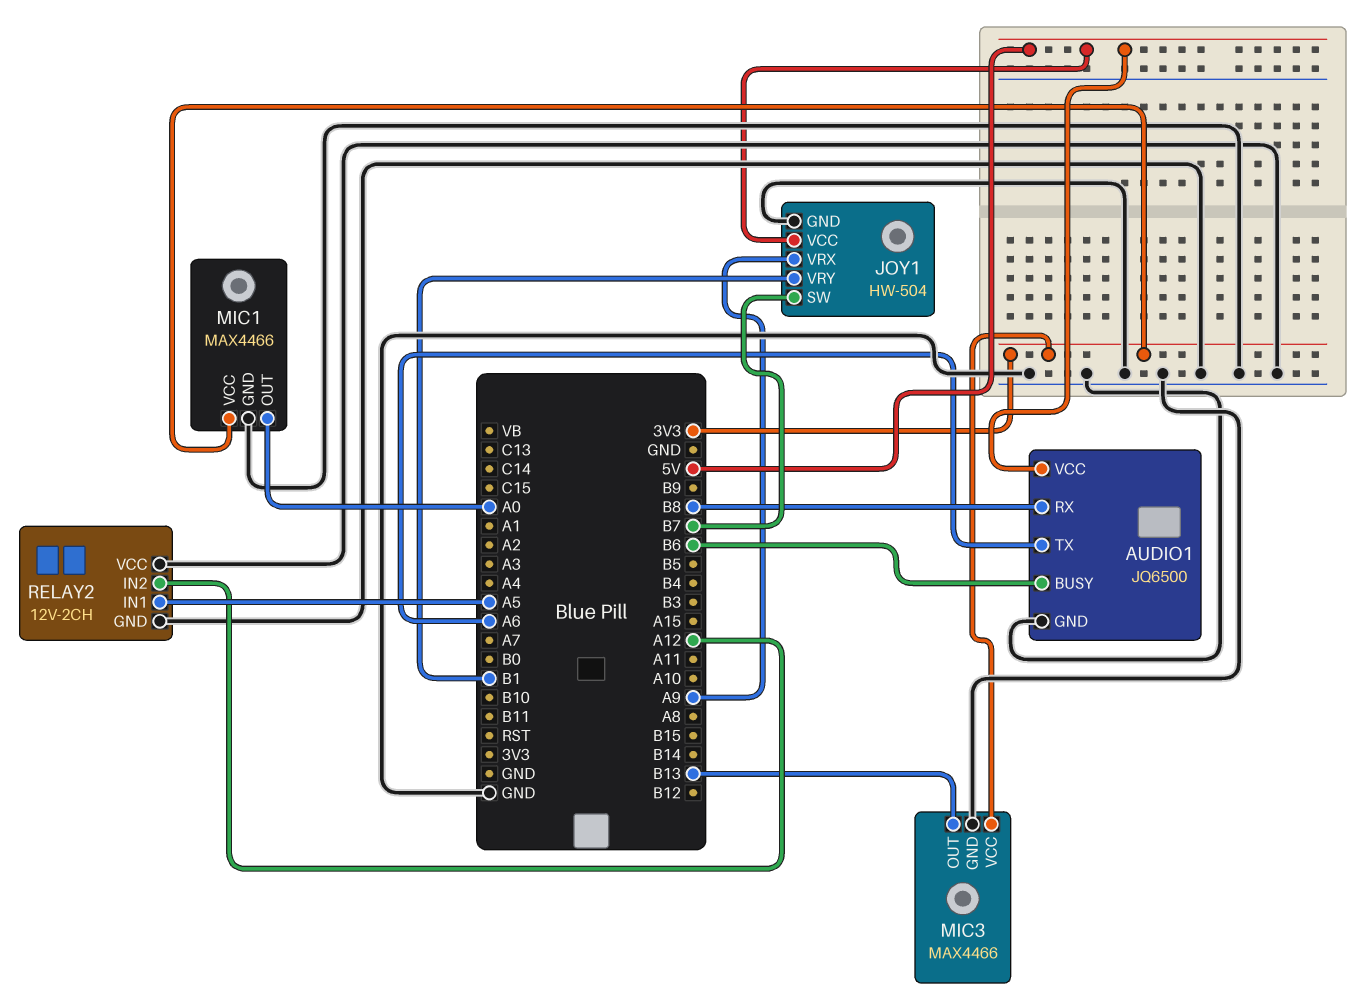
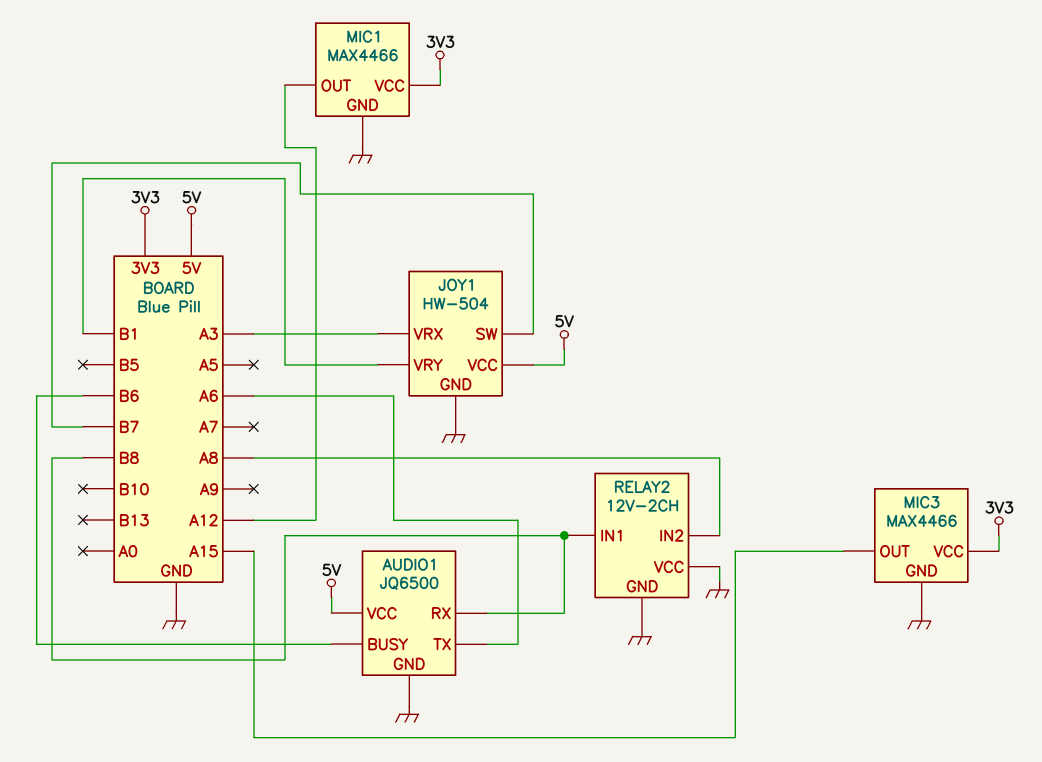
JOY1 pin VRX: A9 -> A3
MIC1 pin OUT: A0 -> A12
MIC3 pin OUT: B13 -> A15
RELAY2 pin IN1: A5 -> B8
RELAY2 pin IN2: A12 -> A8

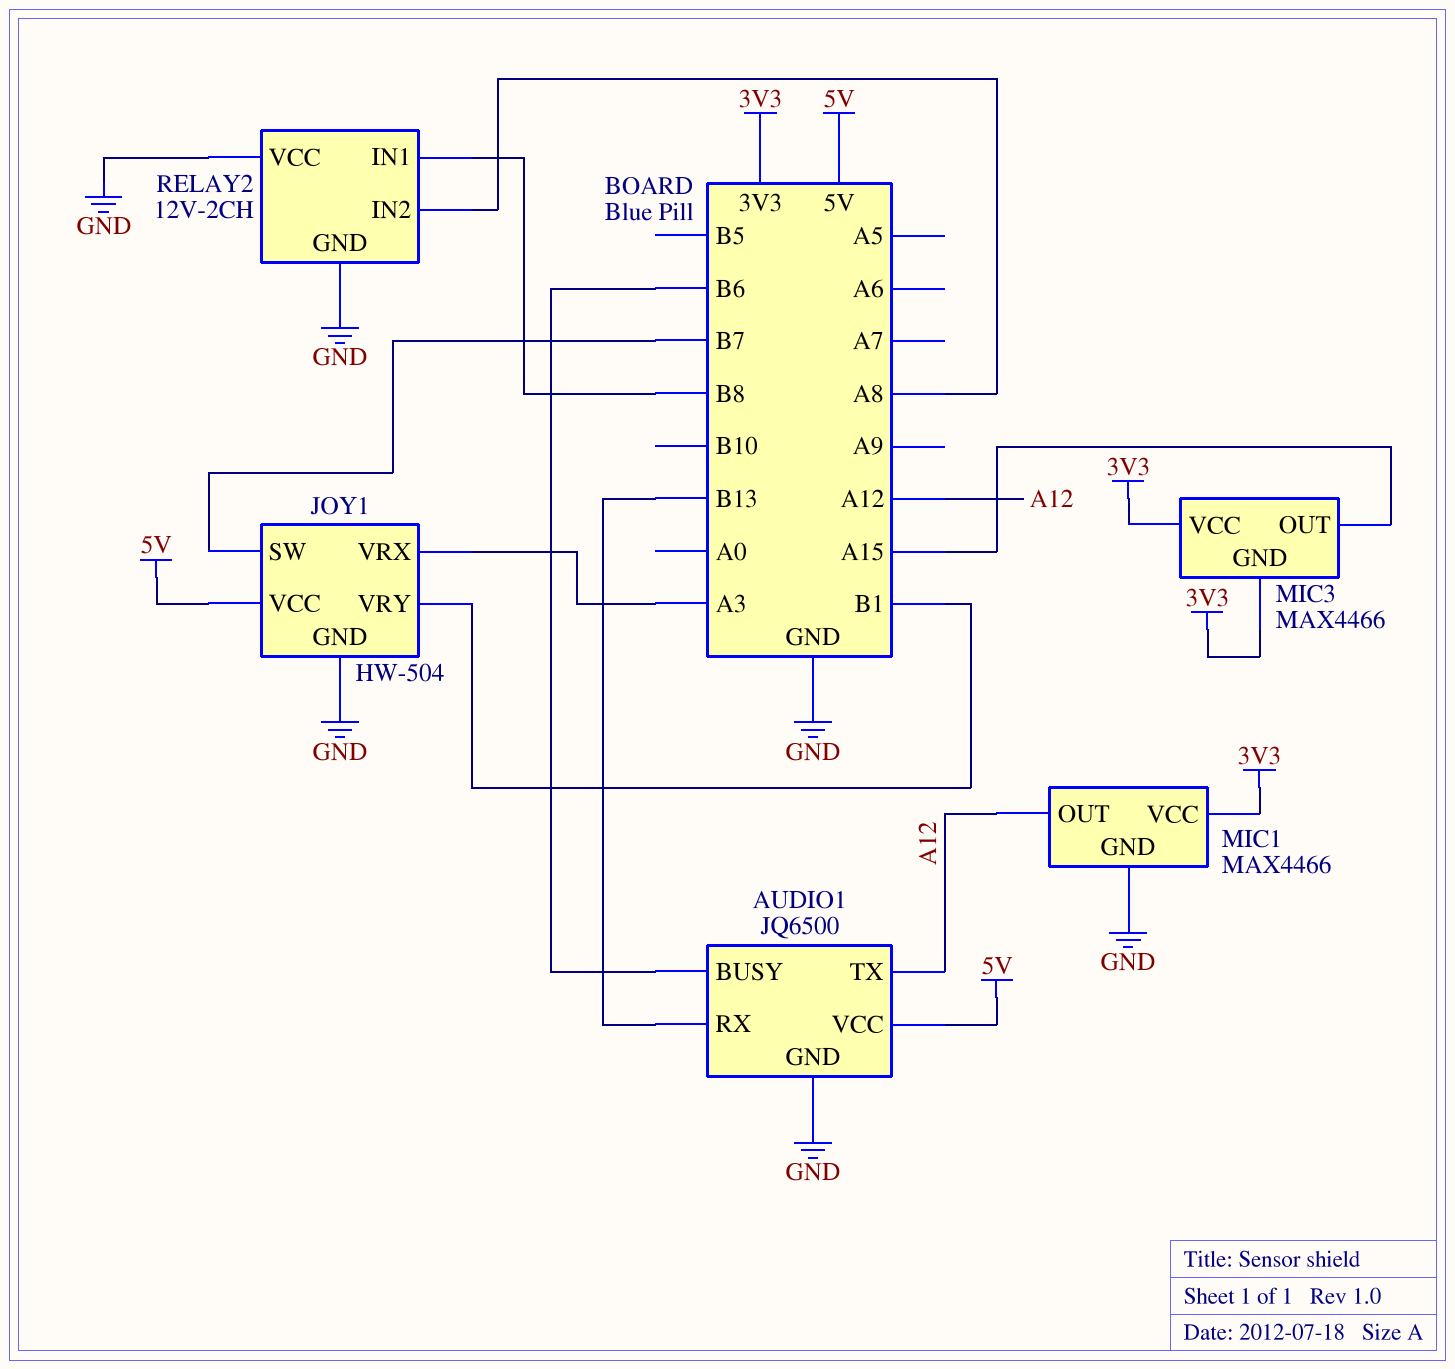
AUDIO1 pin RX: B8 -> B13
AUDIO1 pin TX: A6 -> A12
MIC3 pin GND: GND -> 3V3

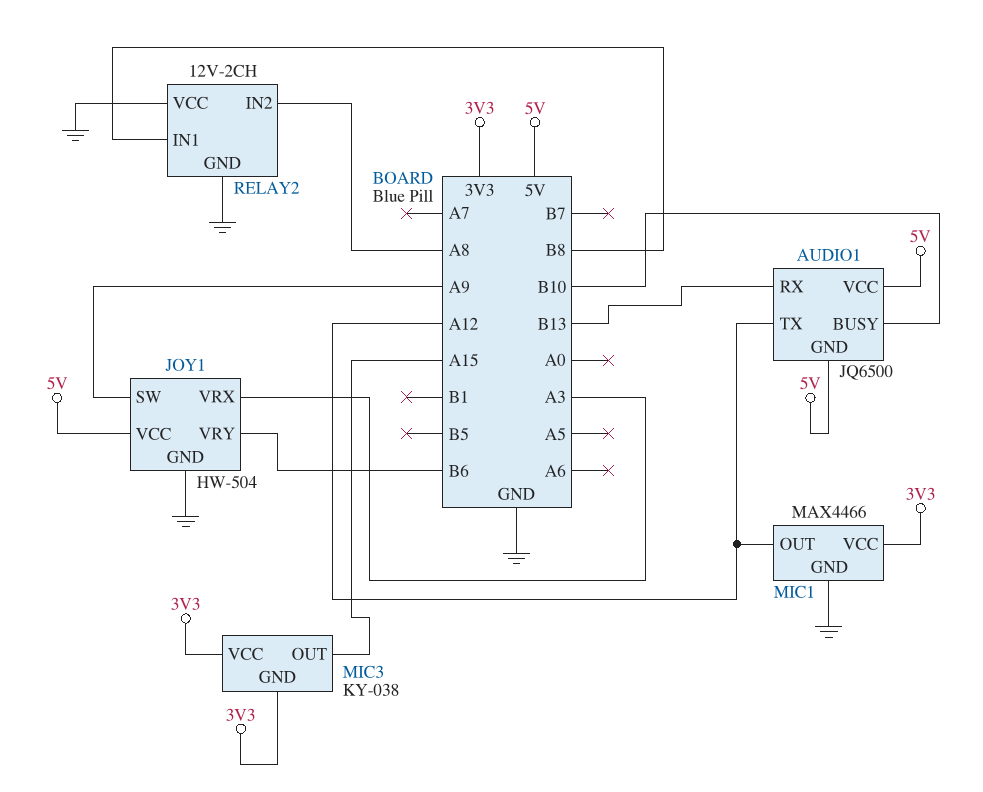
AUDIO1 pin BUSY: B6 -> B10
AUDIO1 pin GND: GND -> 5V
JOY1 pin SW: B7 -> A9
JOY1 pin VRY: B1 -> B6
MIC3: MAX4466 -> KY-038

